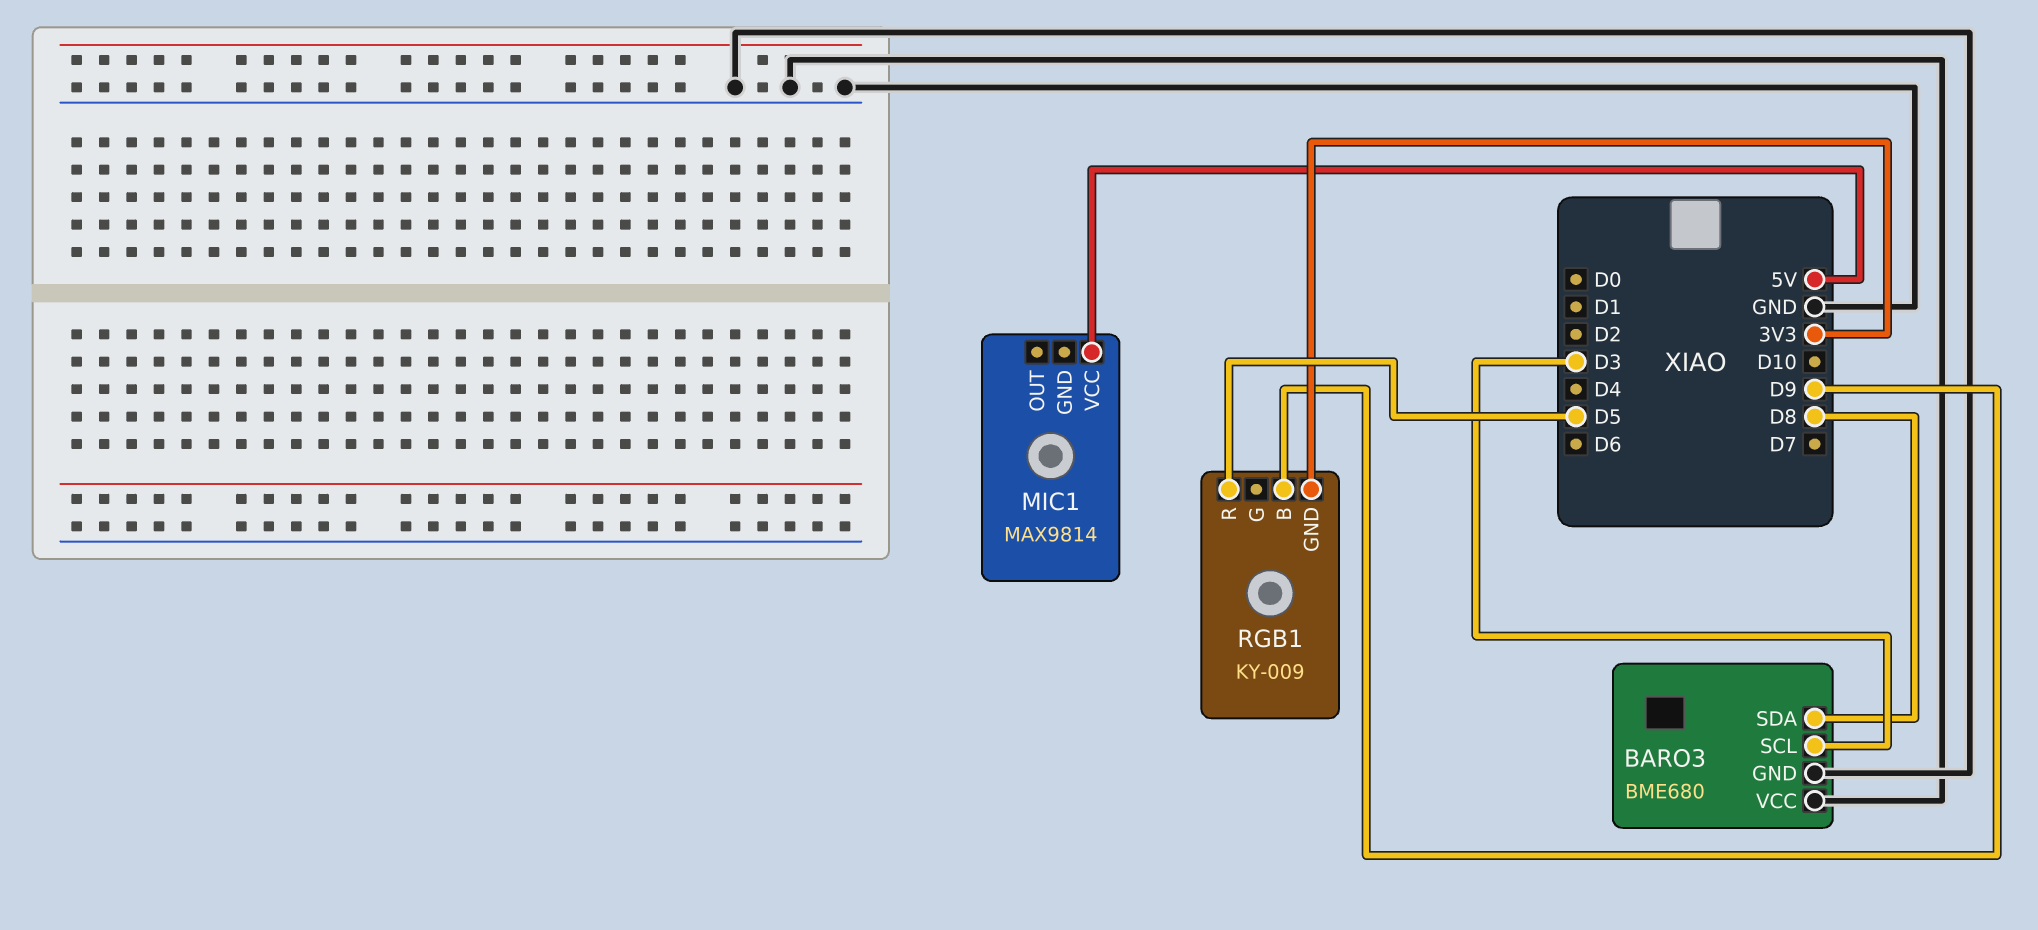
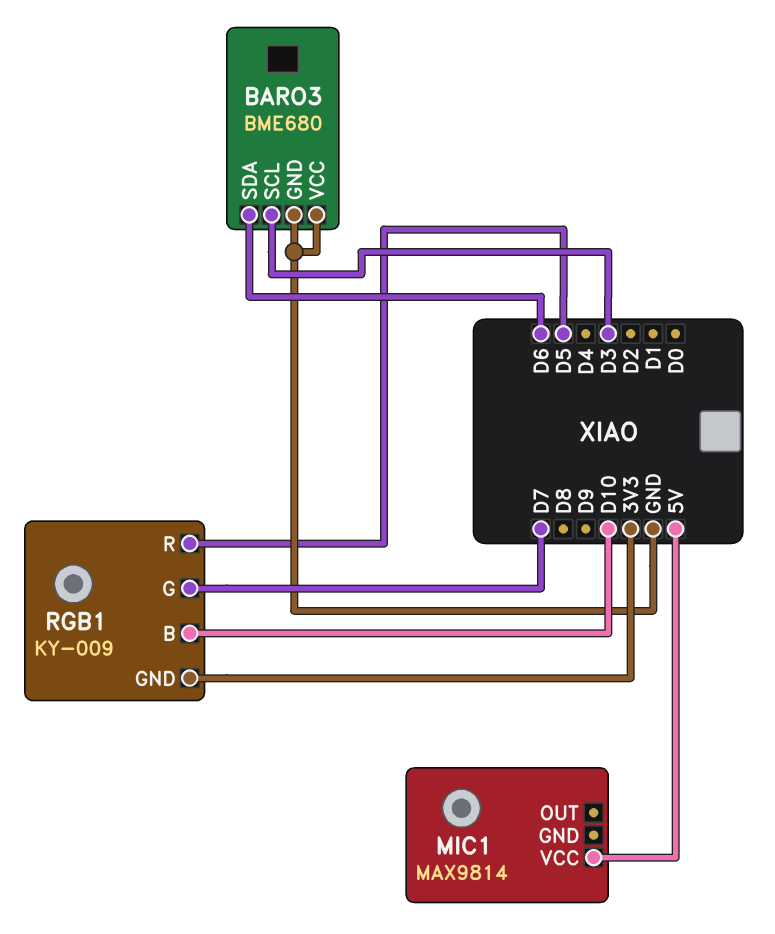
BARO3 pin SDA: D8 -> D6
RGB1 pin B: D9 -> D10
RGB1 pin G: none -> D7

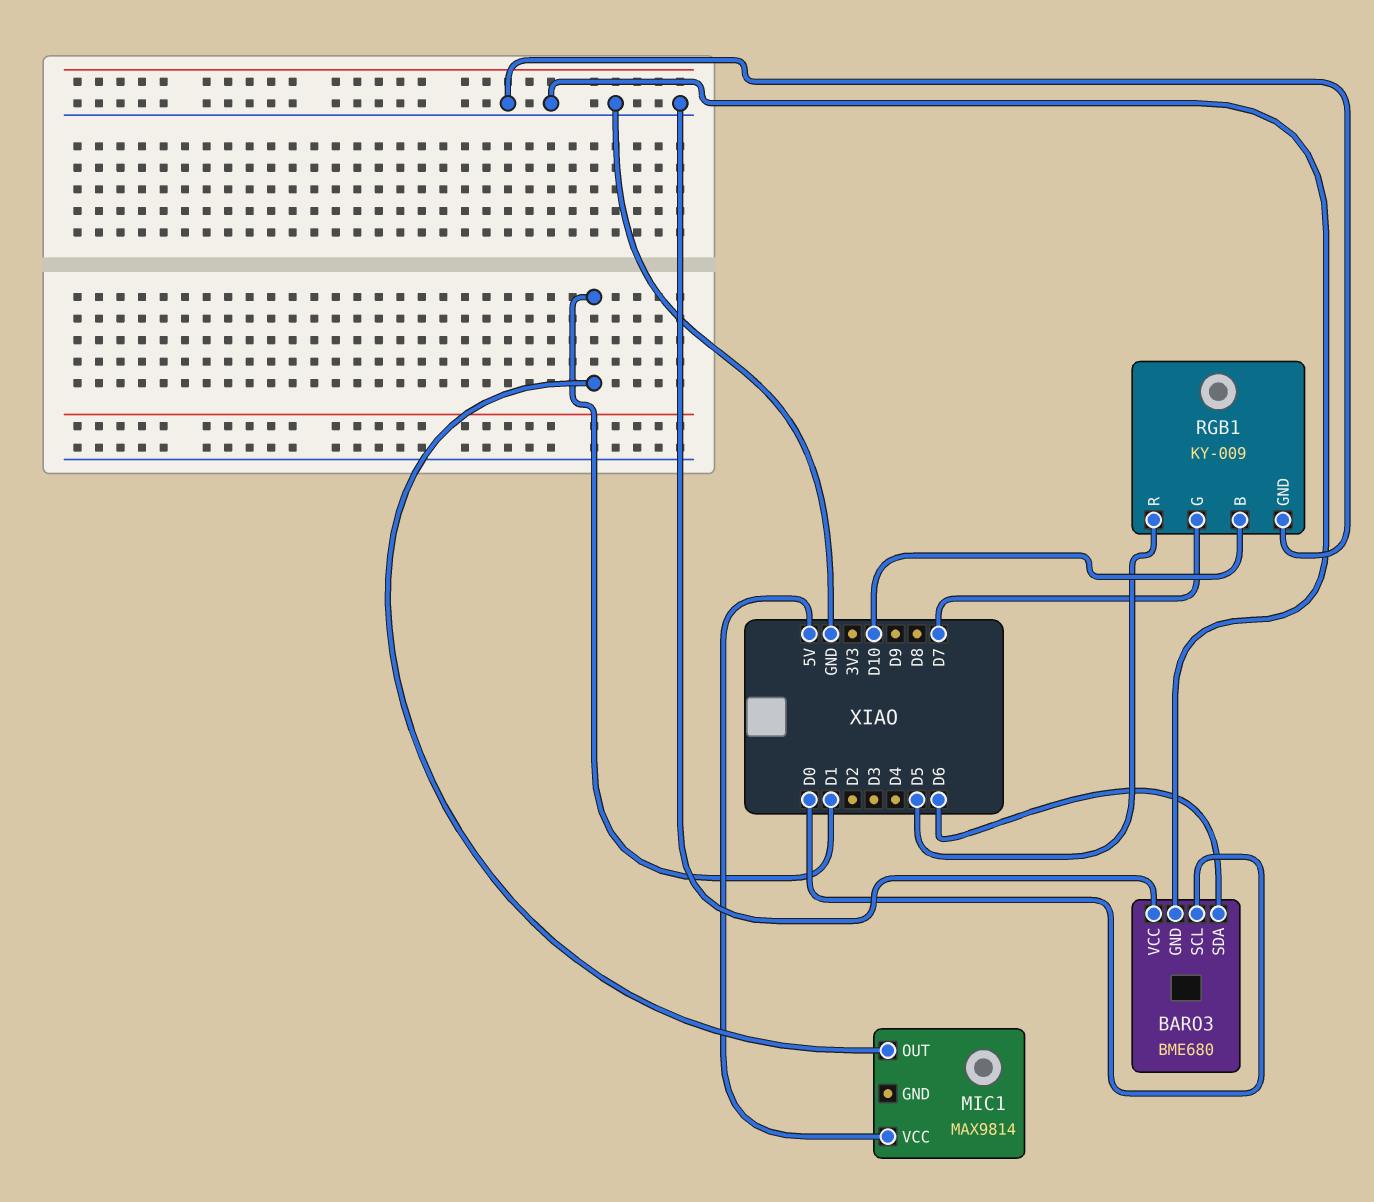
BARO3 pin SCL: D3 -> D0
MIC1 pin OUT: none -> D1
RGB1 pin GND: 3V3 -> GND

